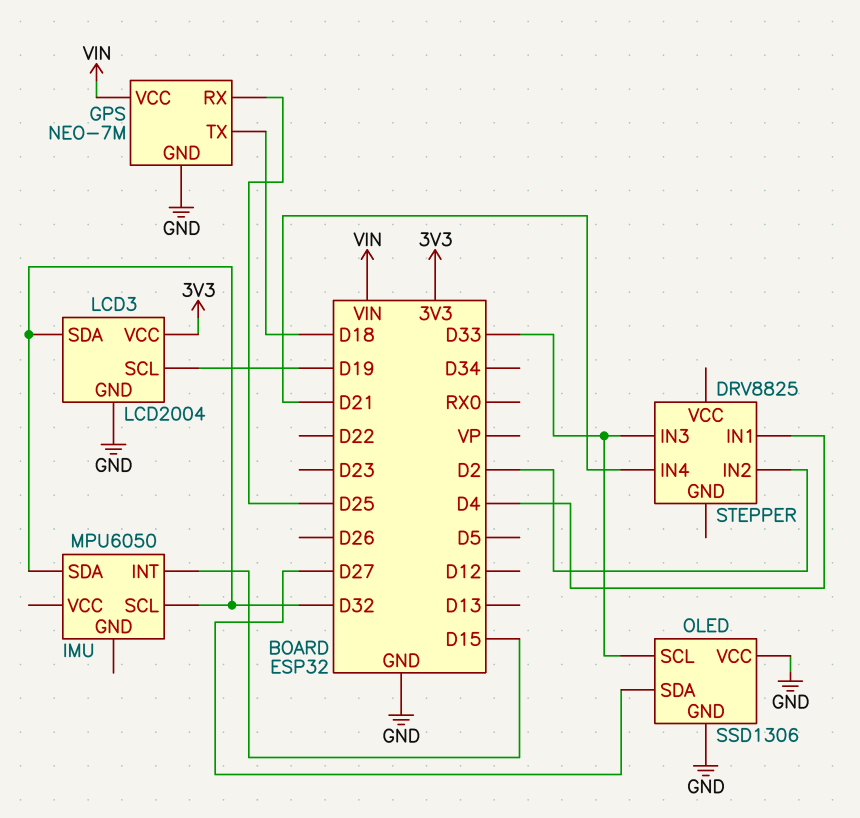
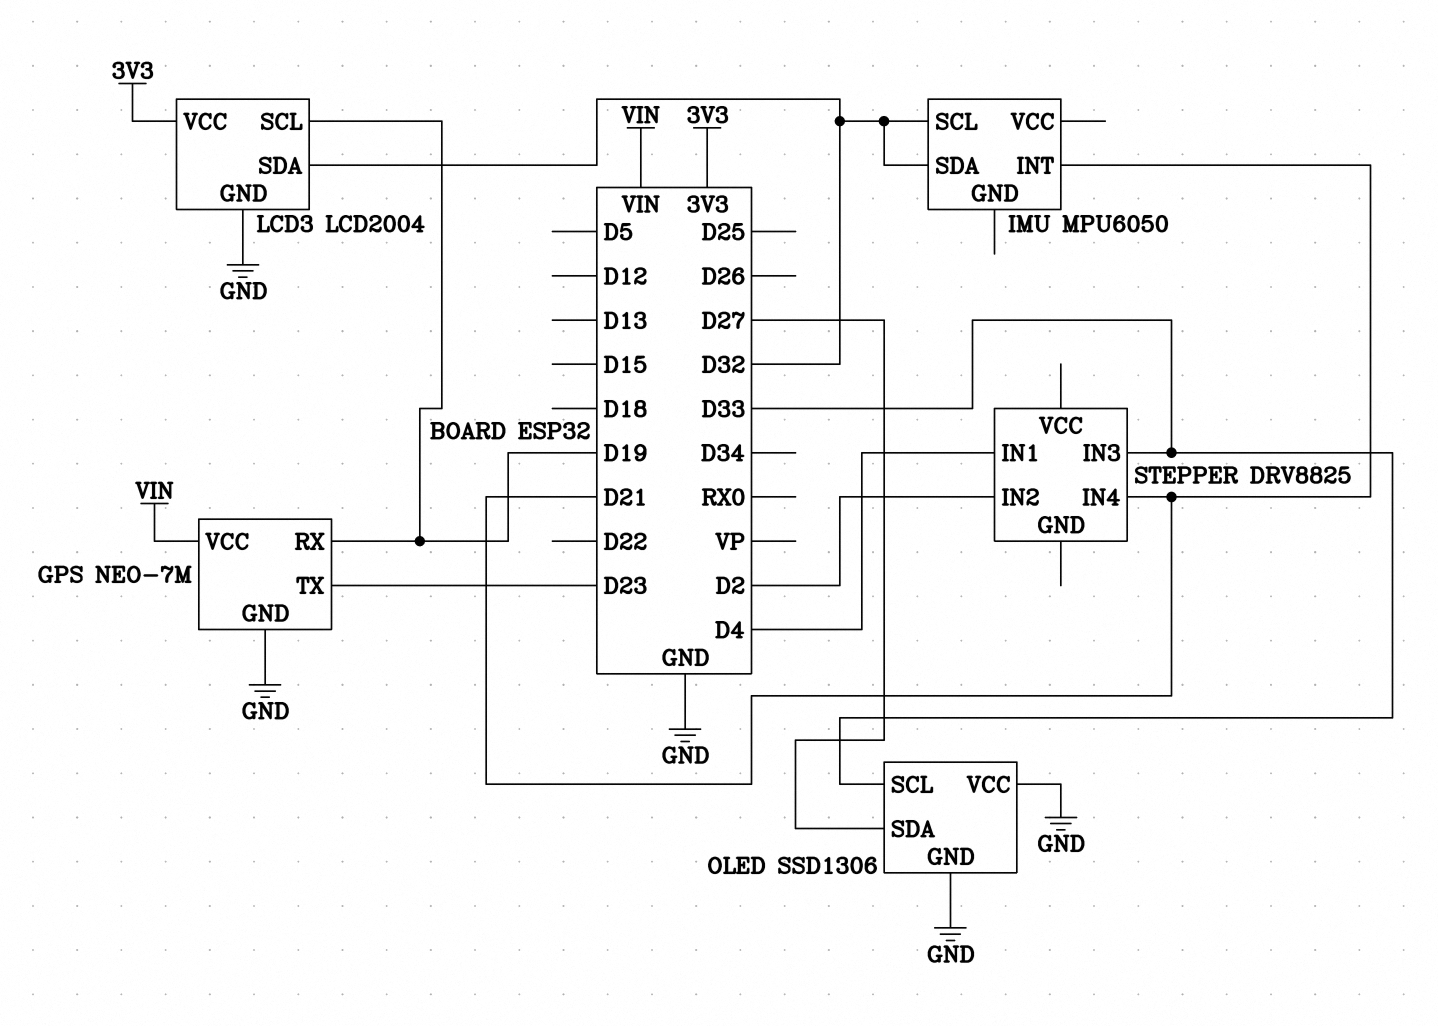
GPS pin RX: D25 -> D19
GPS pin TX: D18 -> D23
IMU pin INT: D15 -> D21

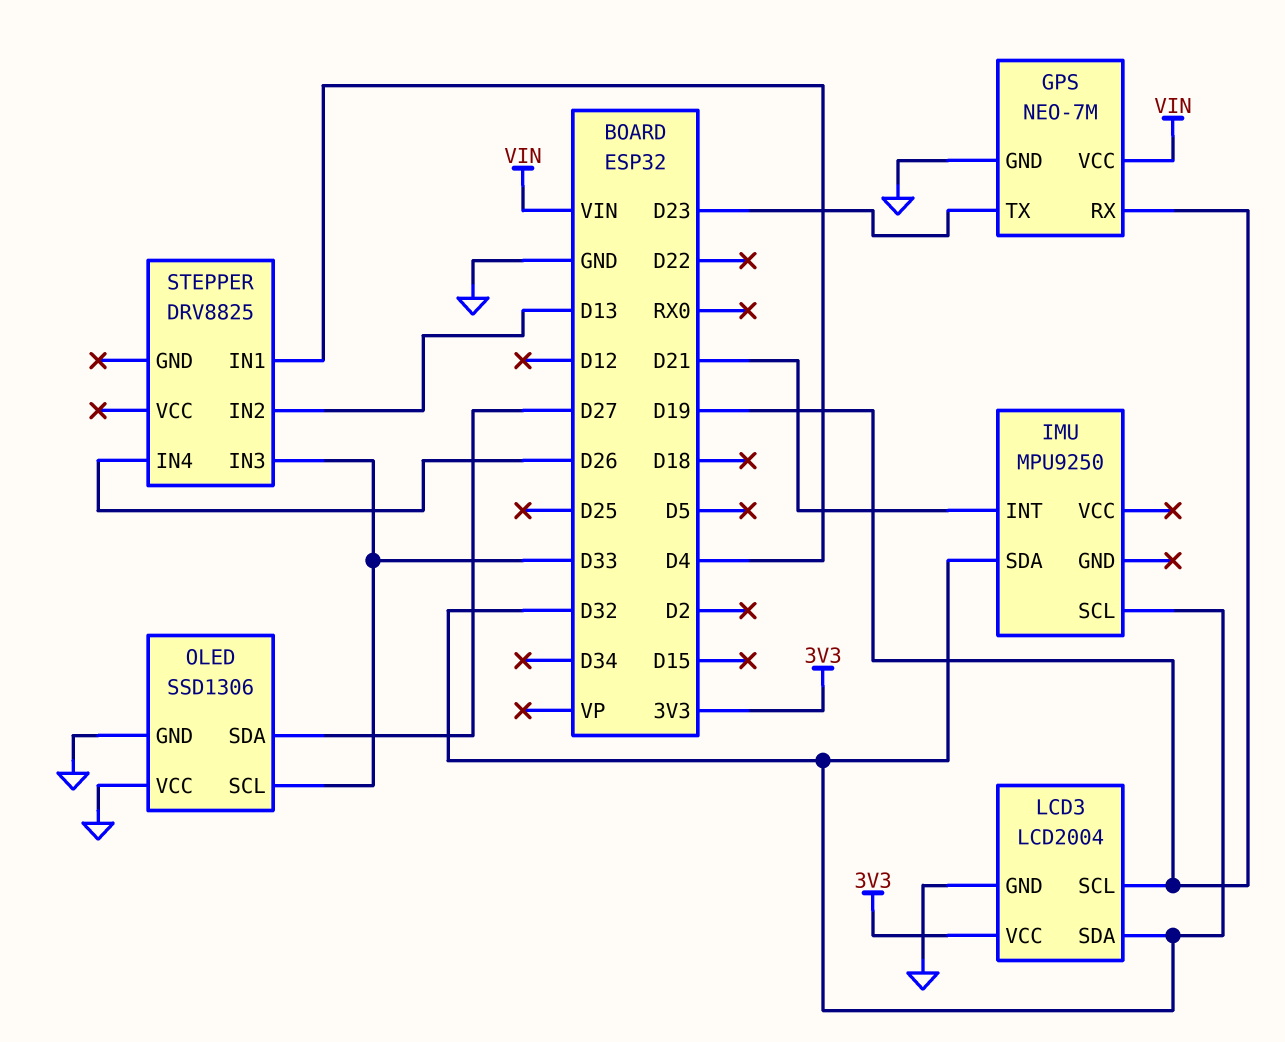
IMU: MPU6050 -> MPU9250
STEPPER pin IN2: D2 -> D13
STEPPER pin IN4: D21 -> D26

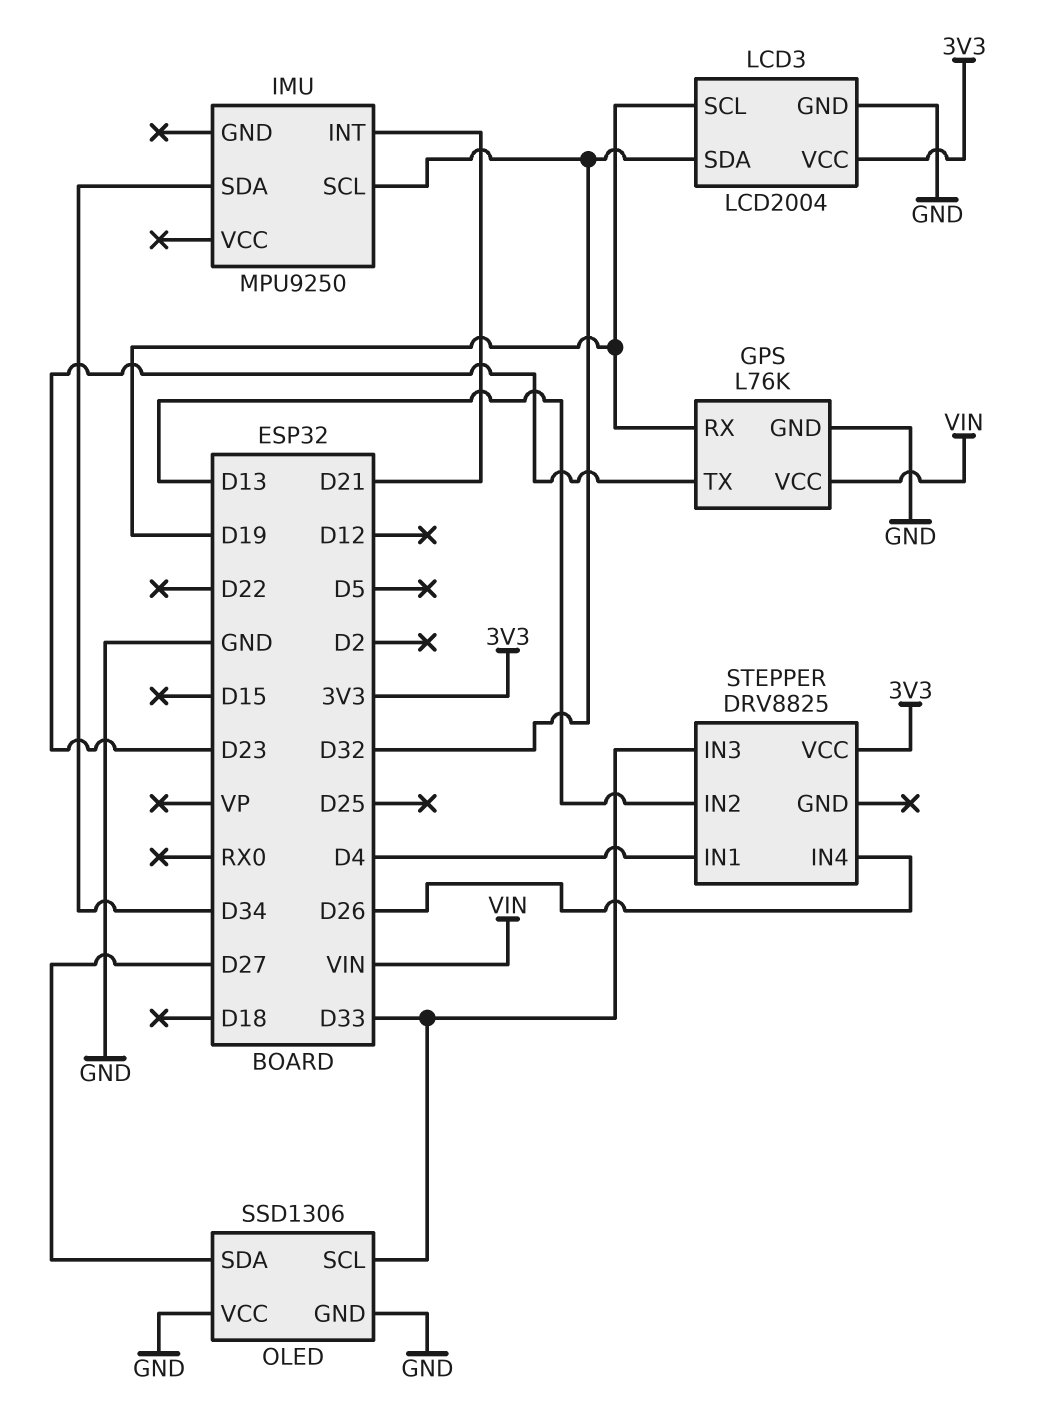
GPS: NEO-7M -> L76K
IMU pin SDA: D32 -> D34
STEPPER pin VCC: none -> 3V3

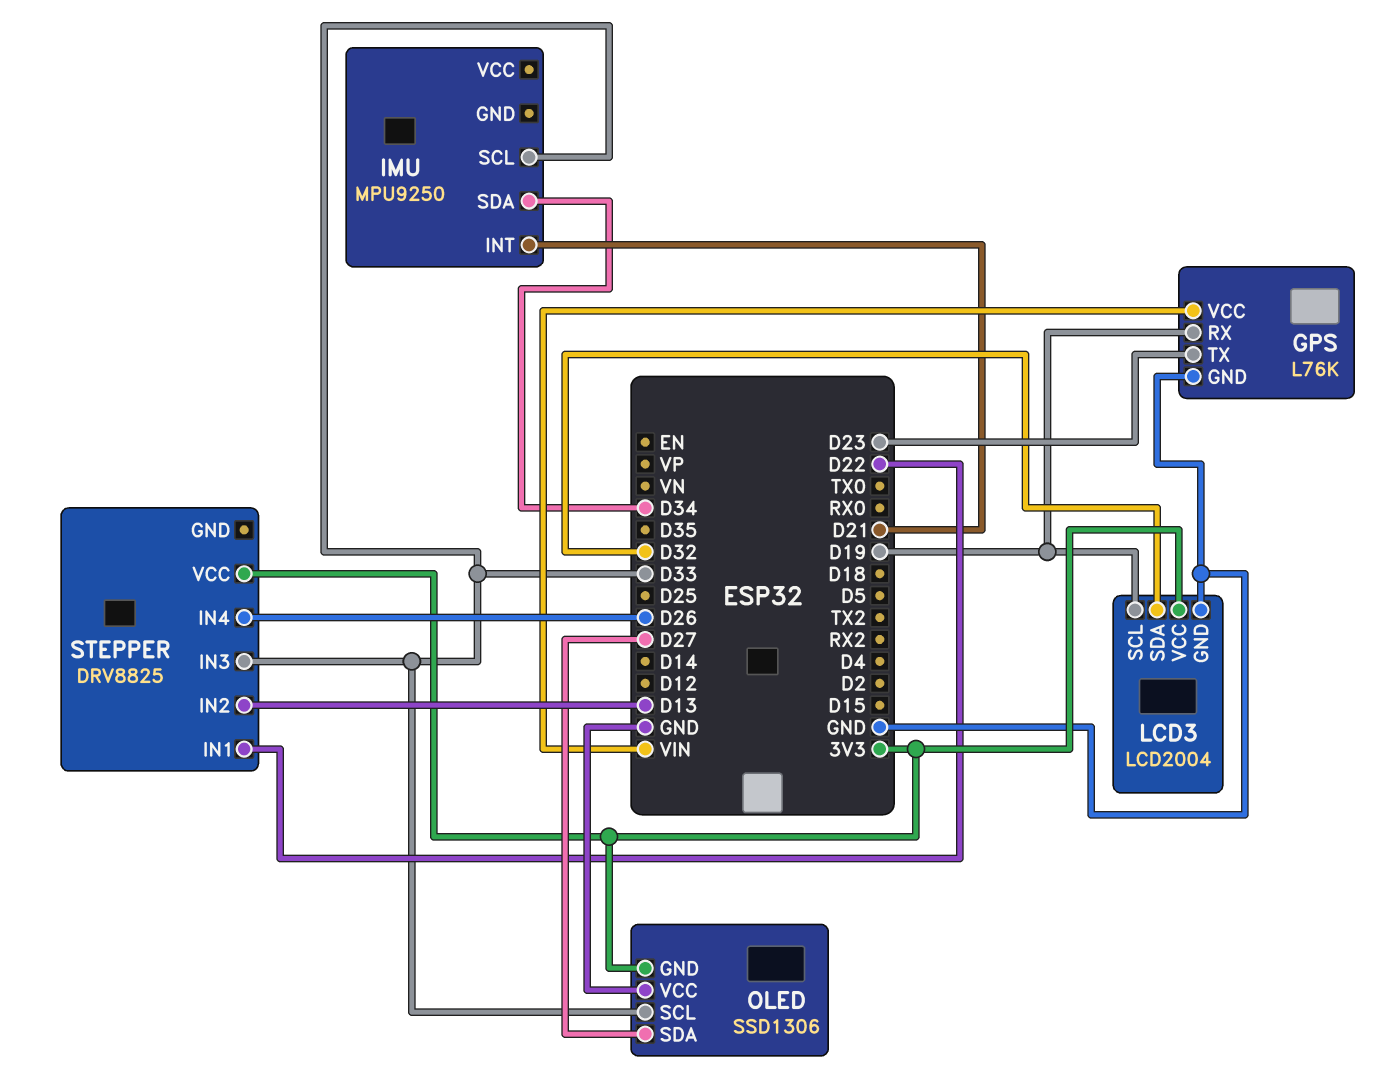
IMU pin SCL: D32 -> D33
OLED pin GND: GND -> 3V3
STEPPER pin IN1: D4 -> D22

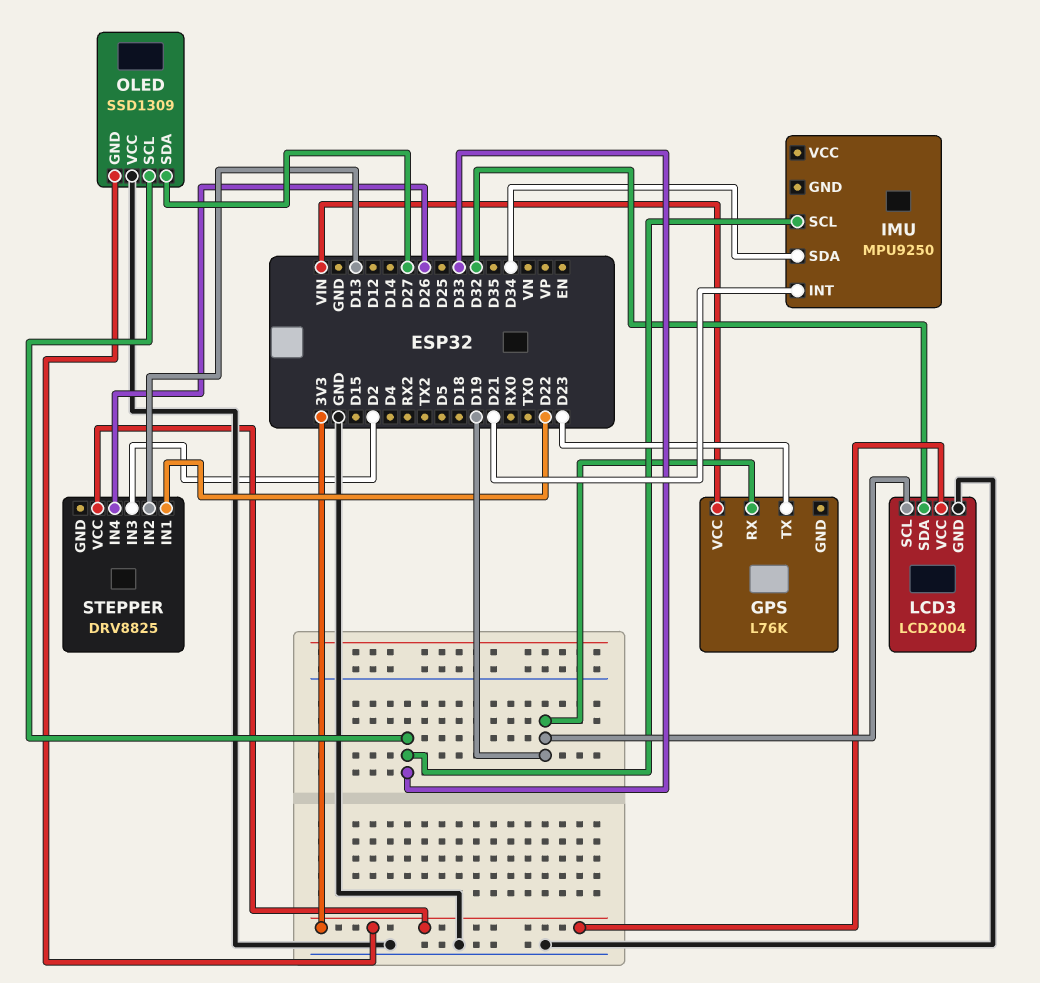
GPS pin GND: GND -> none
OLED: SSD1306 -> SSD1309
STEPPER pin IN3: D33 -> D2

